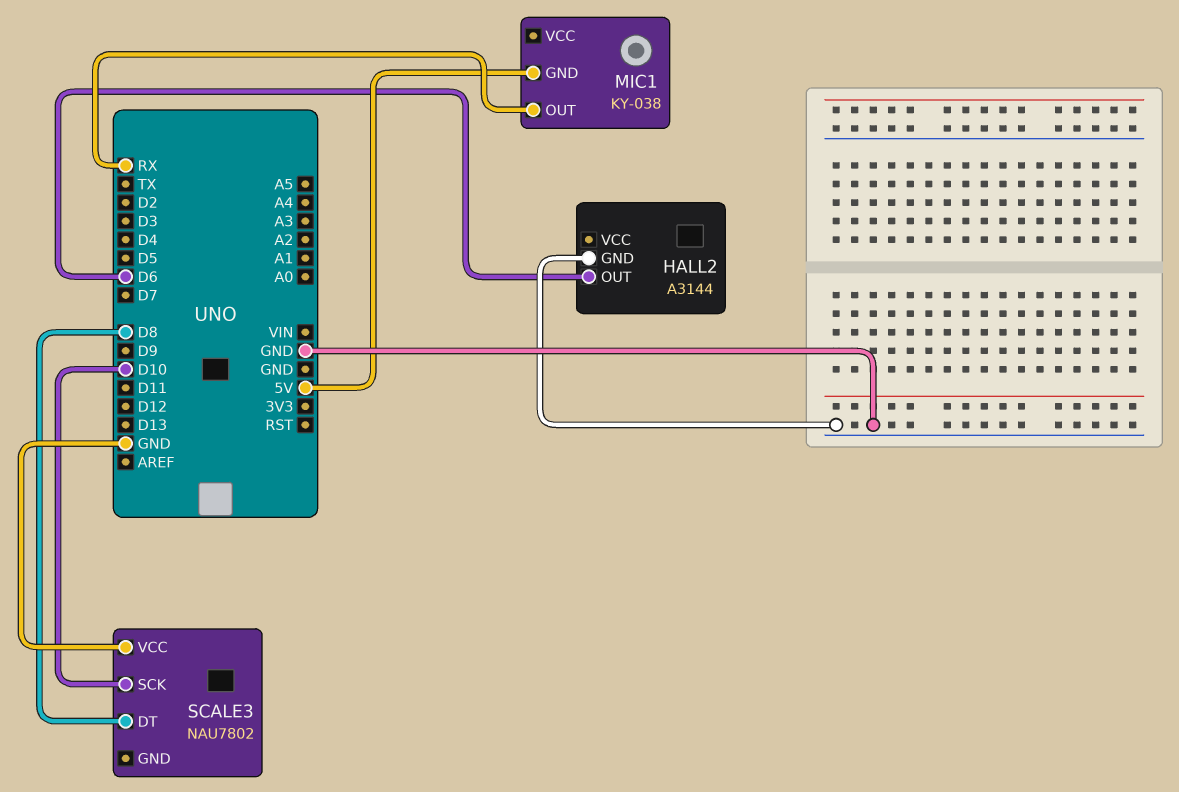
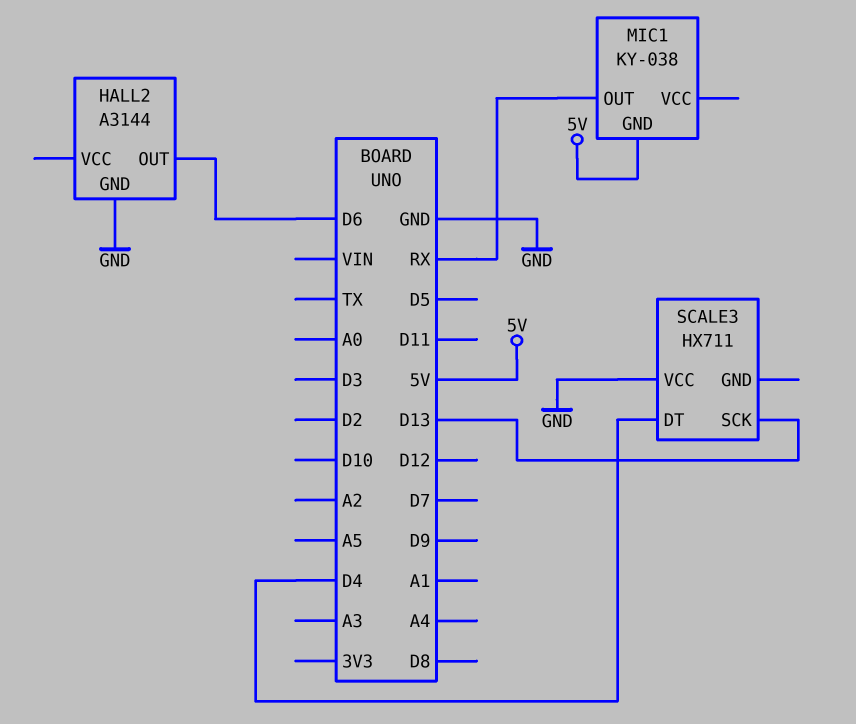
SCALE3: NAU7802 -> HX711
SCALE3 pin DT: D8 -> D4
SCALE3 pin SCK: D10 -> D13

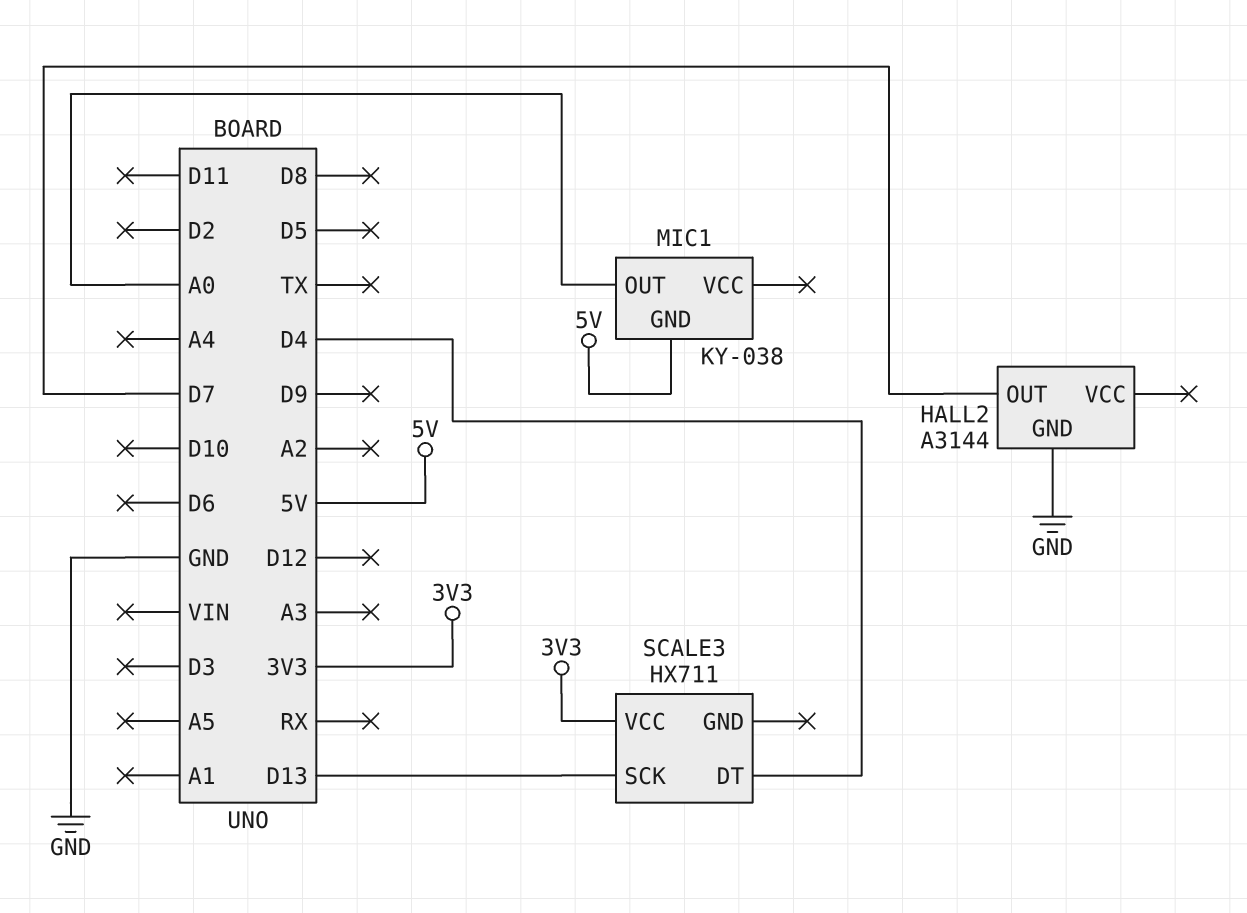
HALL2 pin OUT: D6 -> D7
MIC1 pin OUT: RX -> A0
SCALE3 pin VCC: GND -> 3V3

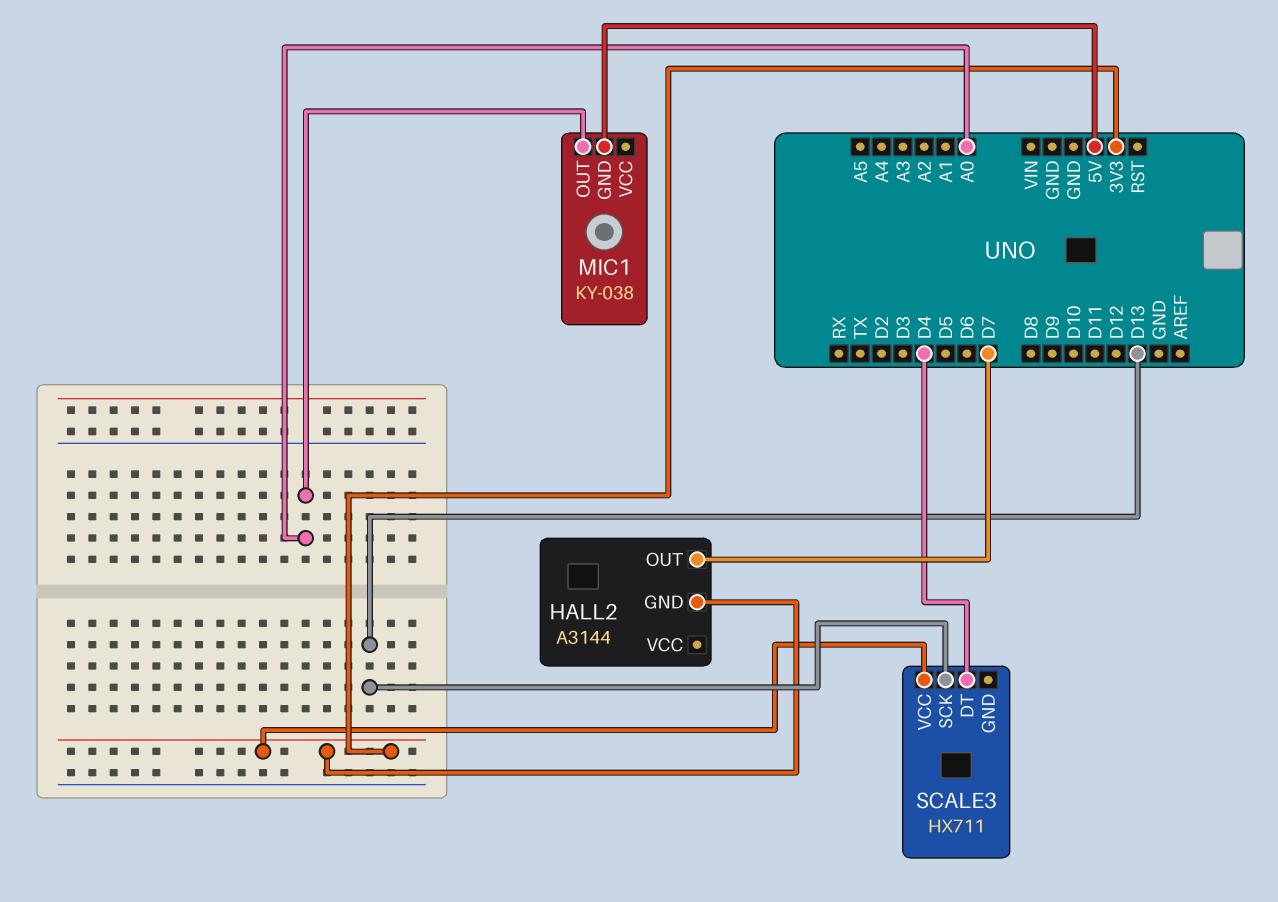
HALL2 pin GND: GND -> 3V3

